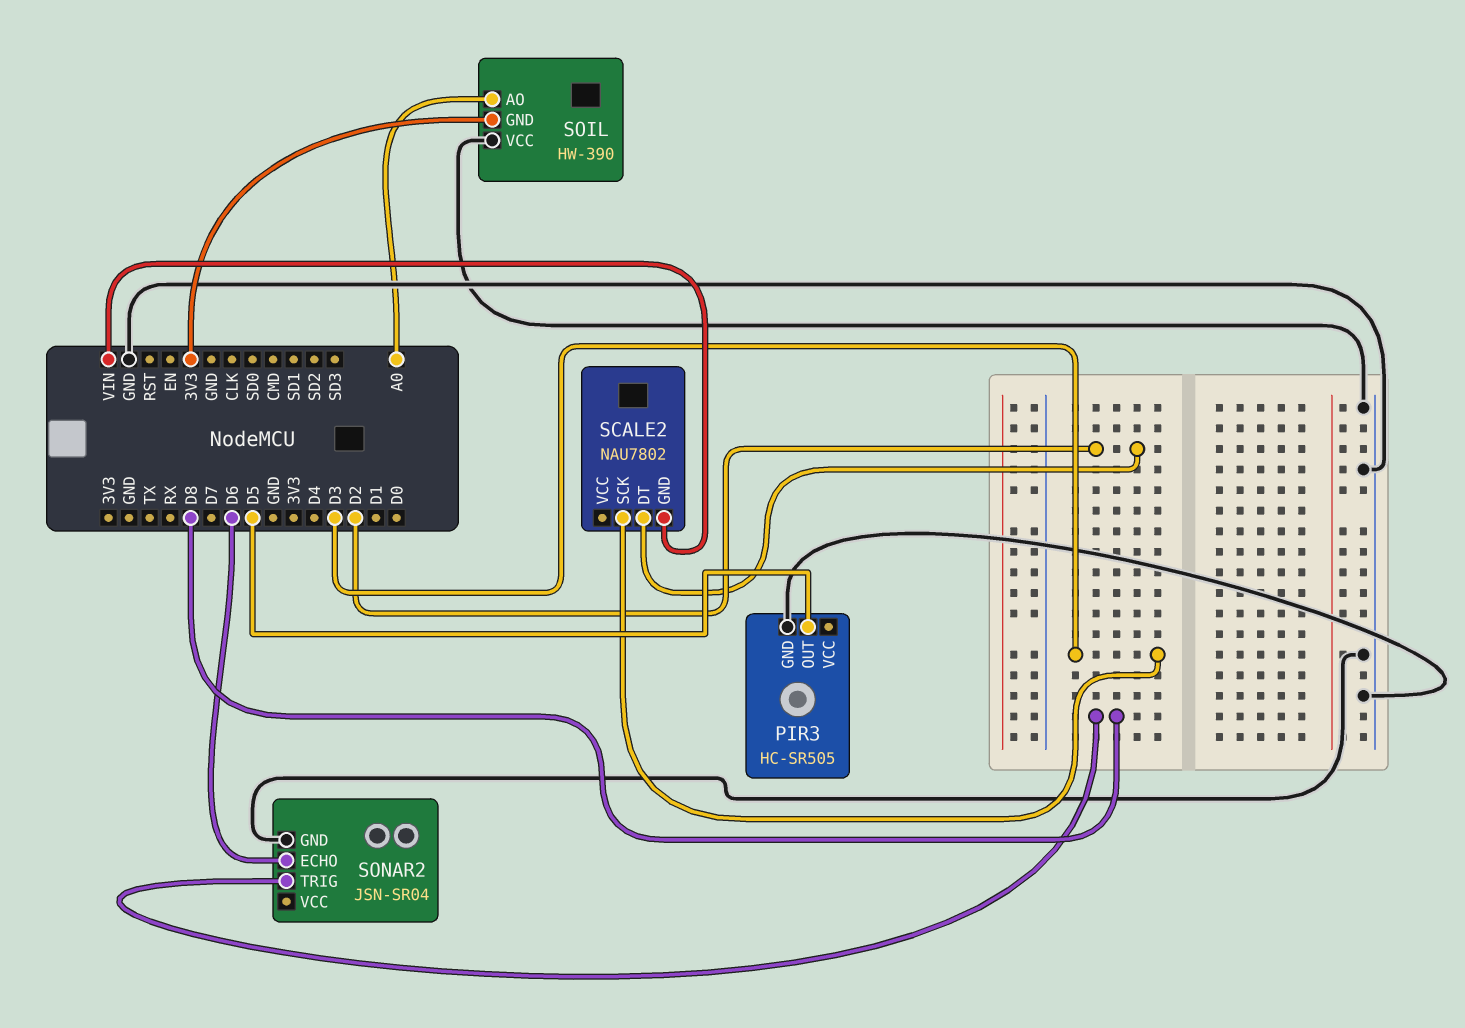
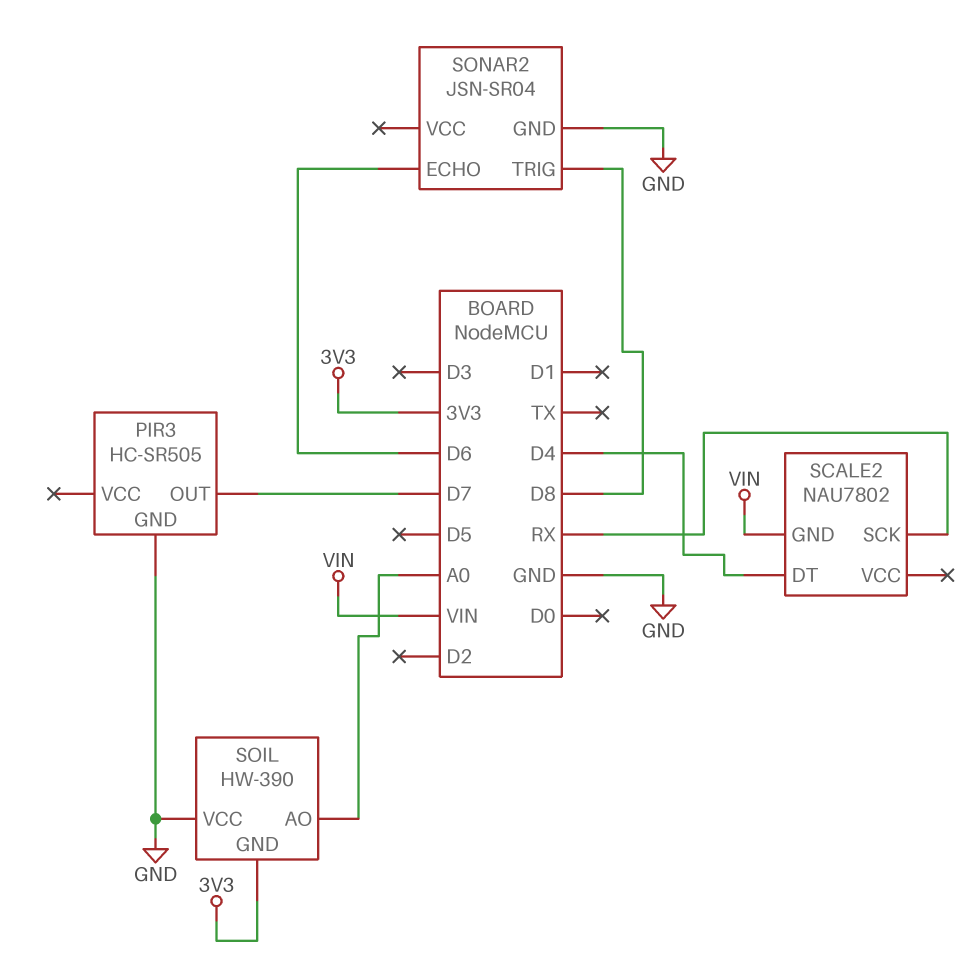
PIR3 pin OUT: D5 -> D7
SCALE2 pin DT: D2 -> D4
SCALE2 pin SCK: D3 -> RX

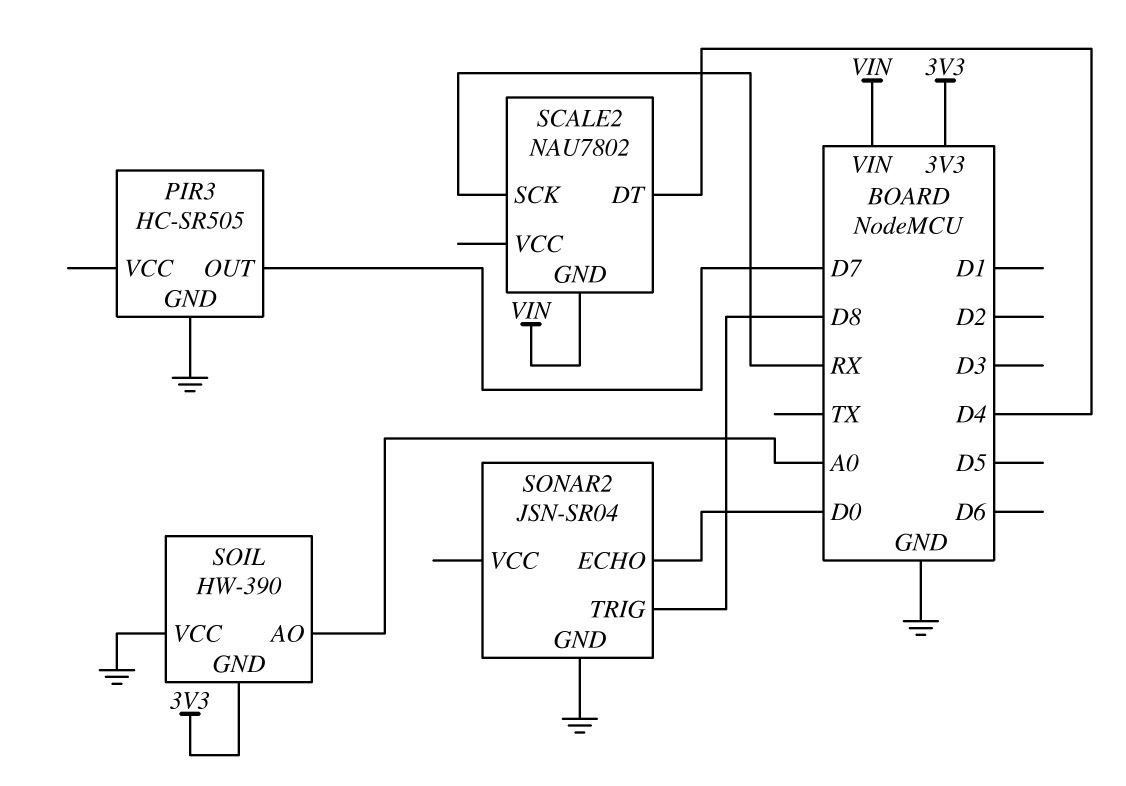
SONAR2 pin ECHO: D6 -> D0

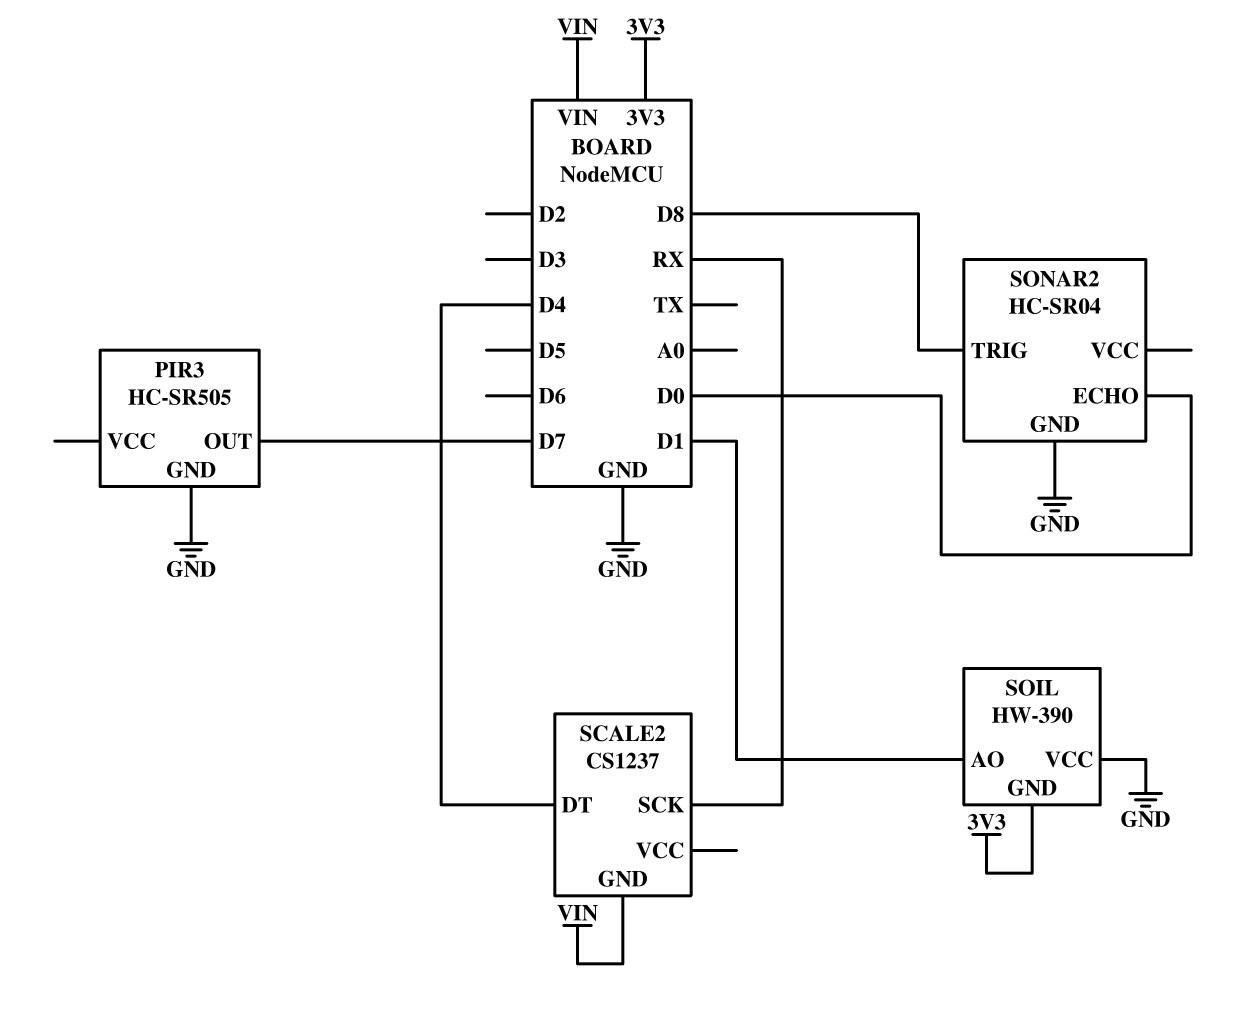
SCALE2: NAU7802 -> CS1237
SOIL pin AO: A0 -> D1
SONAR2: JSN-SR04 -> HC-SR04

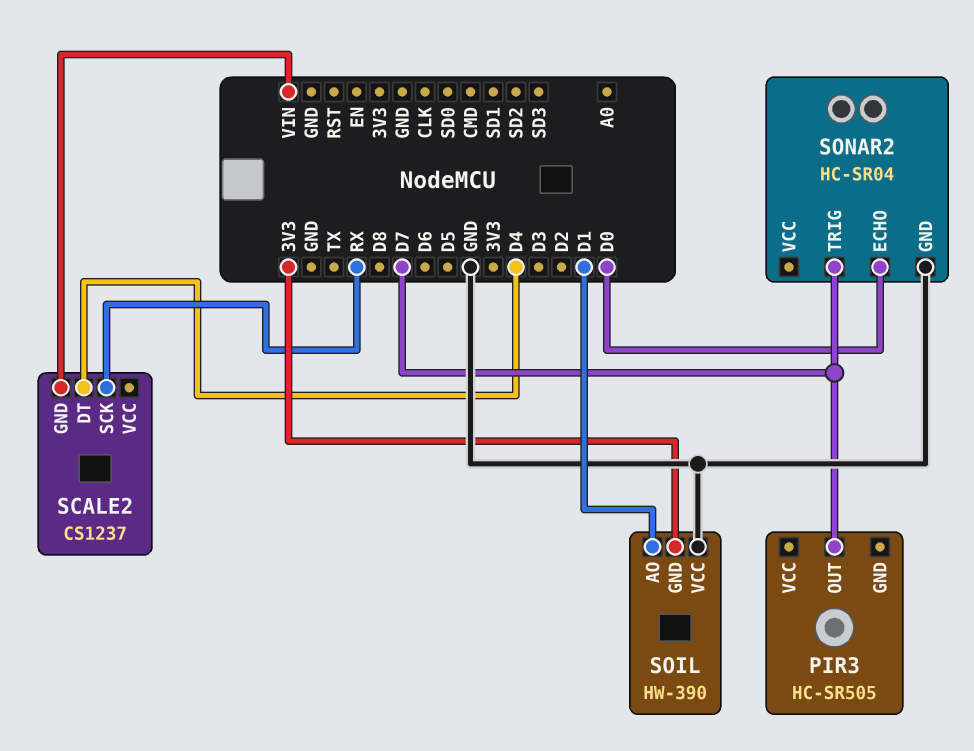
PIR3 pin GND: GND -> none
SONAR2 pin TRIG: D8 -> D7

